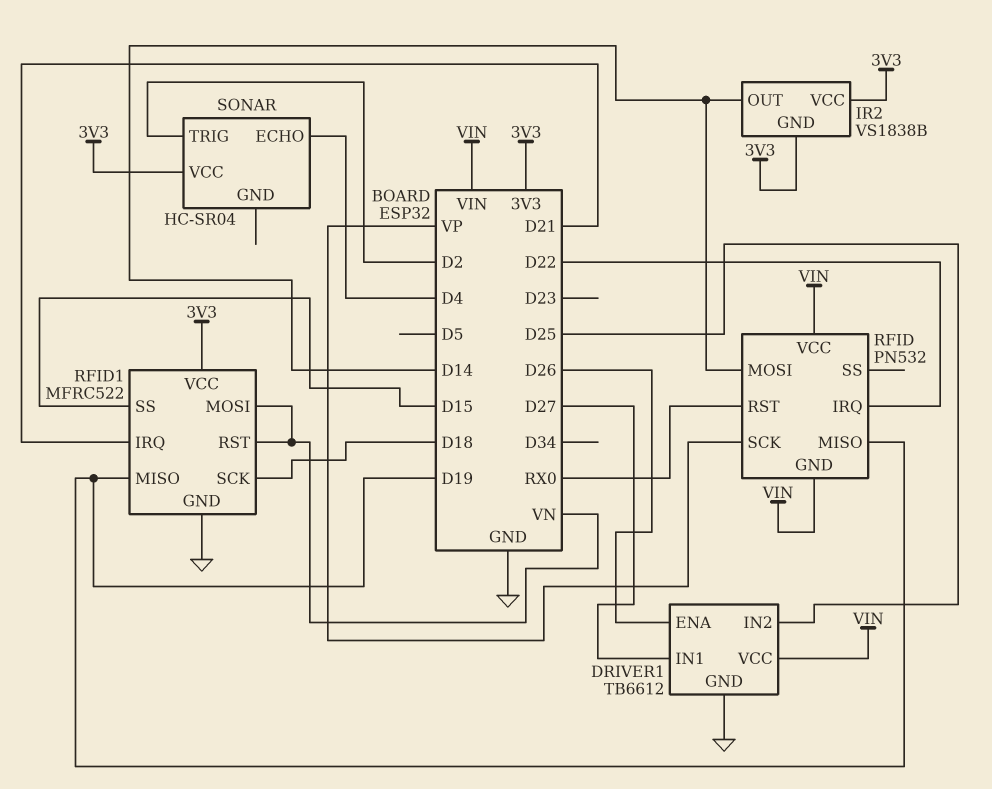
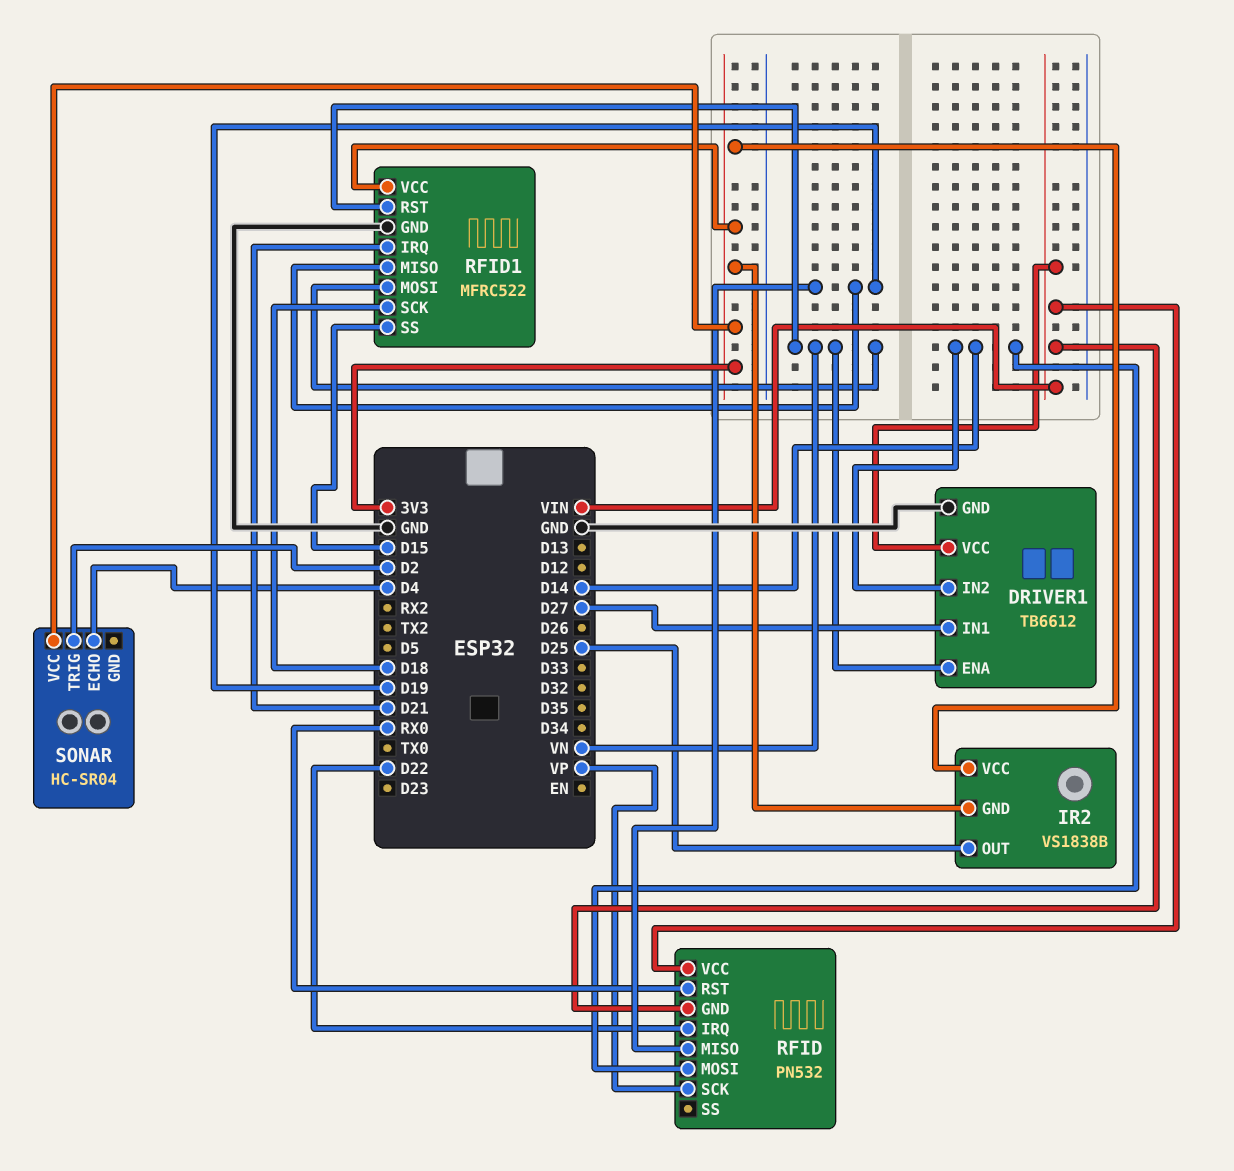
DRIVER1 pin ENA: D26 -> VN
DRIVER1 pin IN2: D25 -> D14
IR2 pin OUT: D14 -> D25

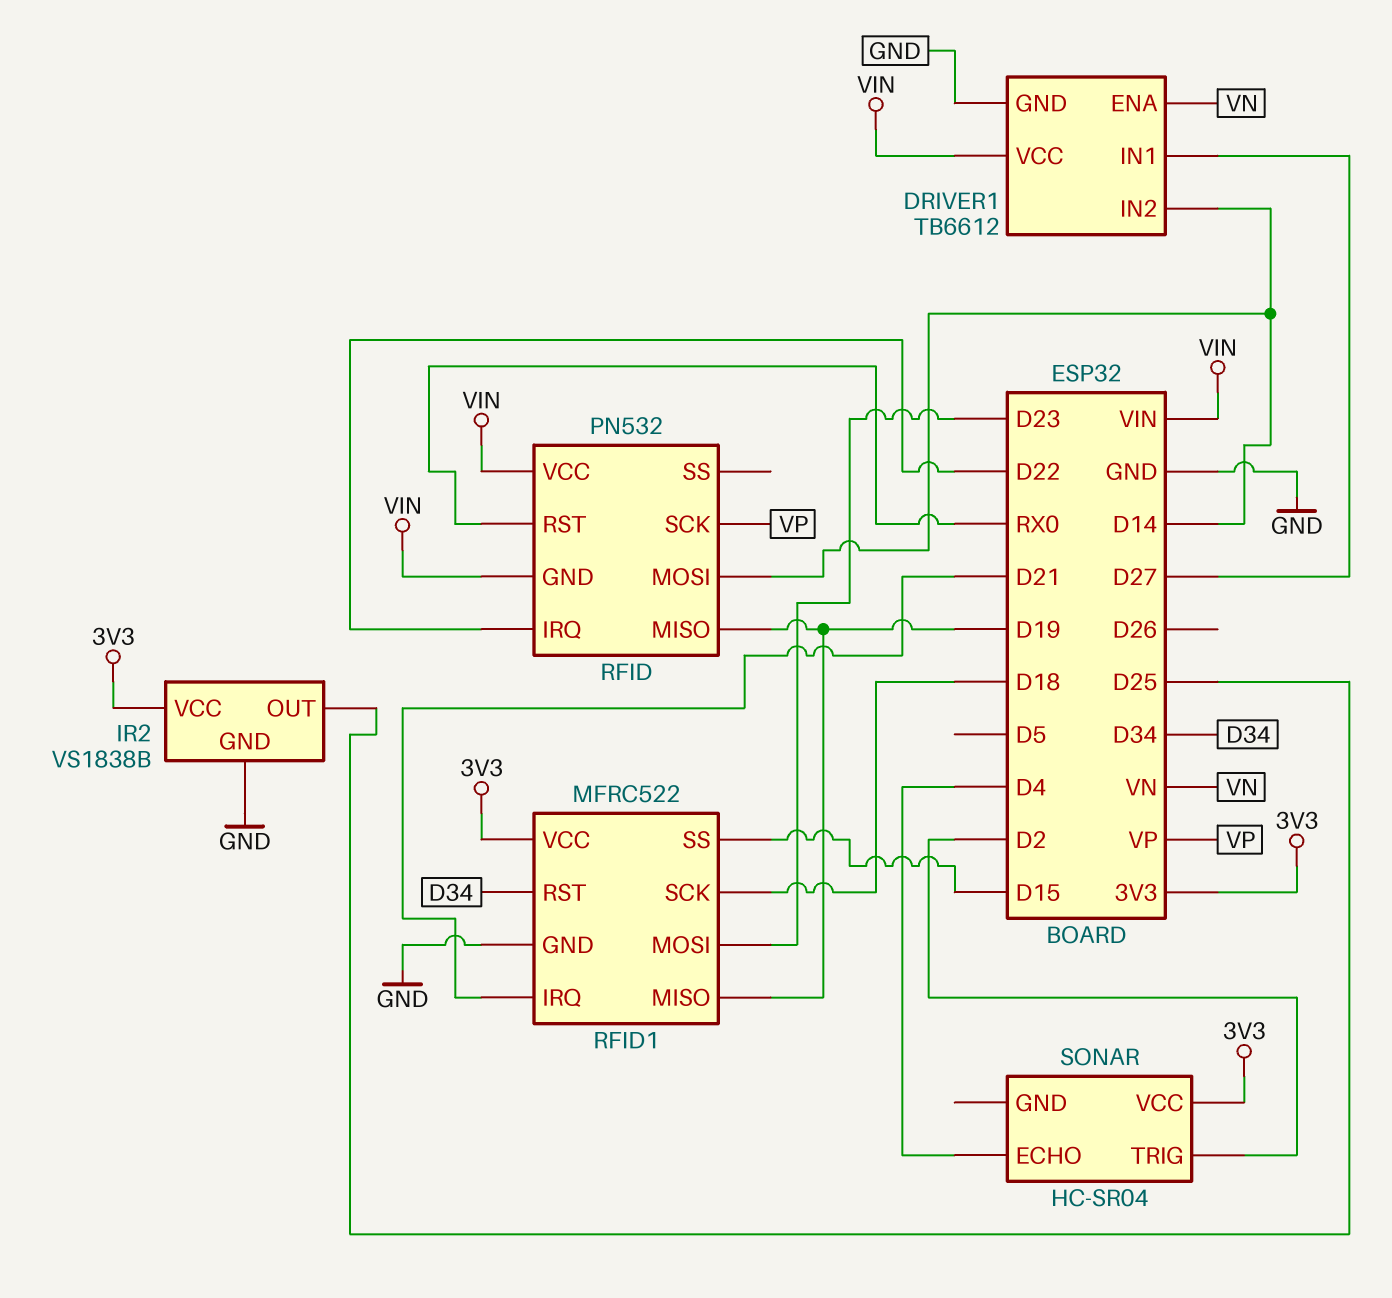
IR2 pin GND: 3V3 -> GND
RFID1 pin MOSI: VN -> D23
RFID1 pin RST: VN -> D34

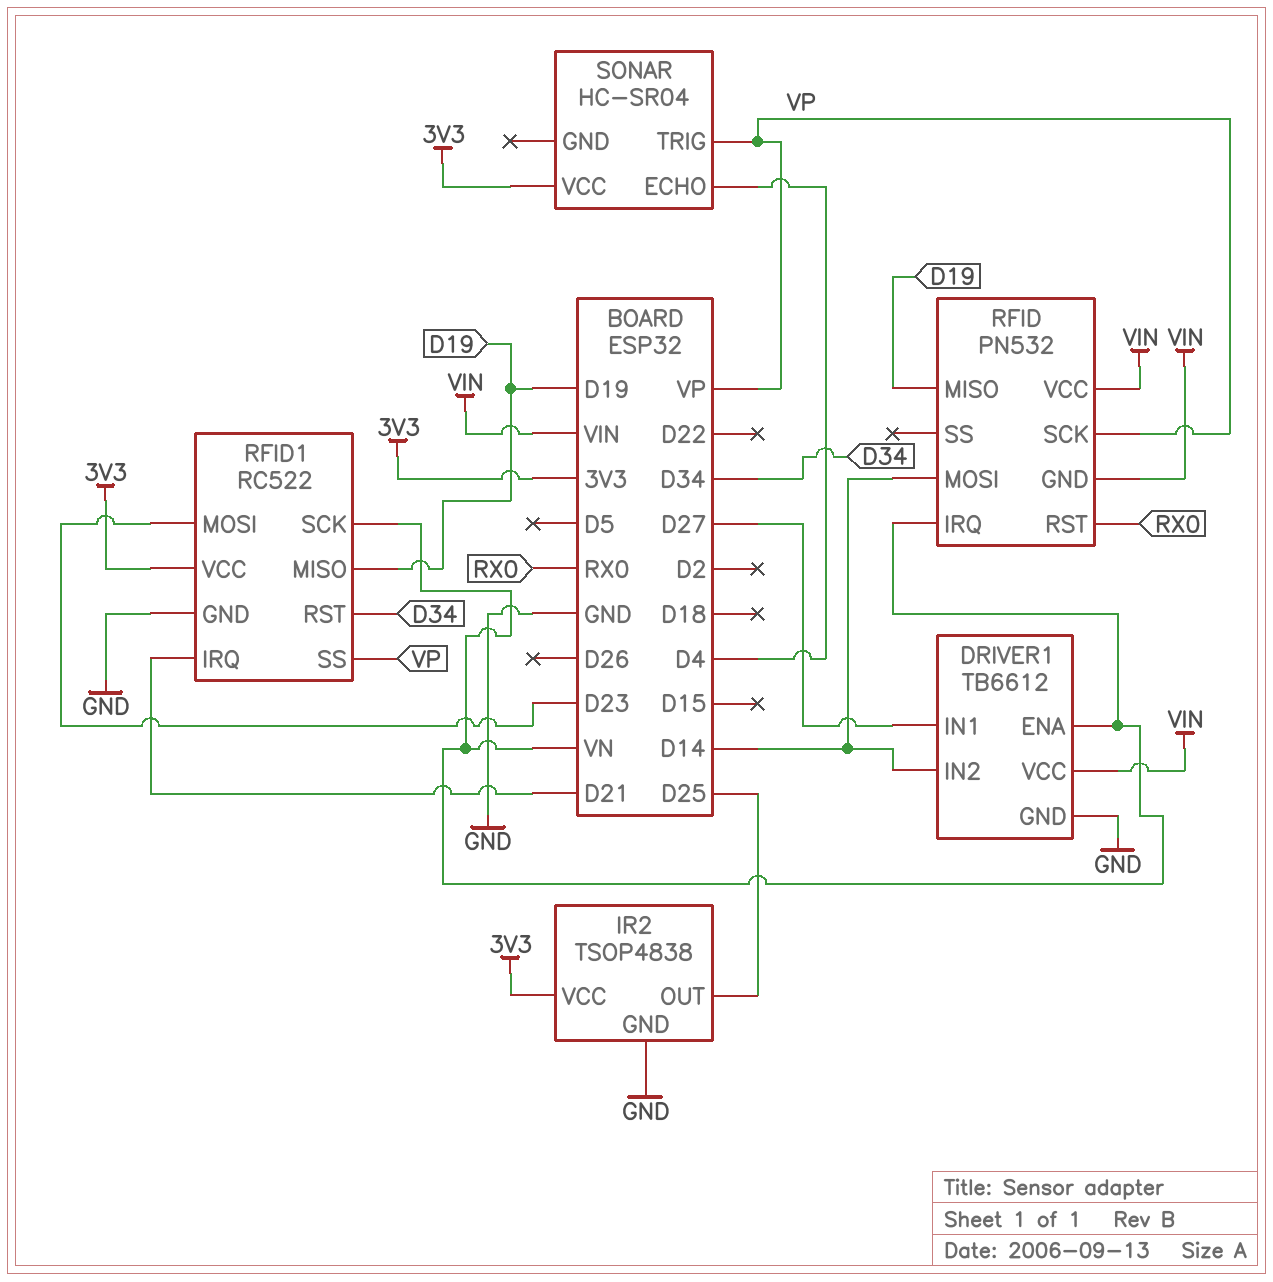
IR2: VS1838B -> TSOP4838
RFID pin IRQ: D22 -> VN
RFID1: MFRC522 -> RC522
RFID1 pin SCK: D18 -> VN
RFID1 pin SS: D15 -> VP
SONAR pin TRIG: D2 -> VP

